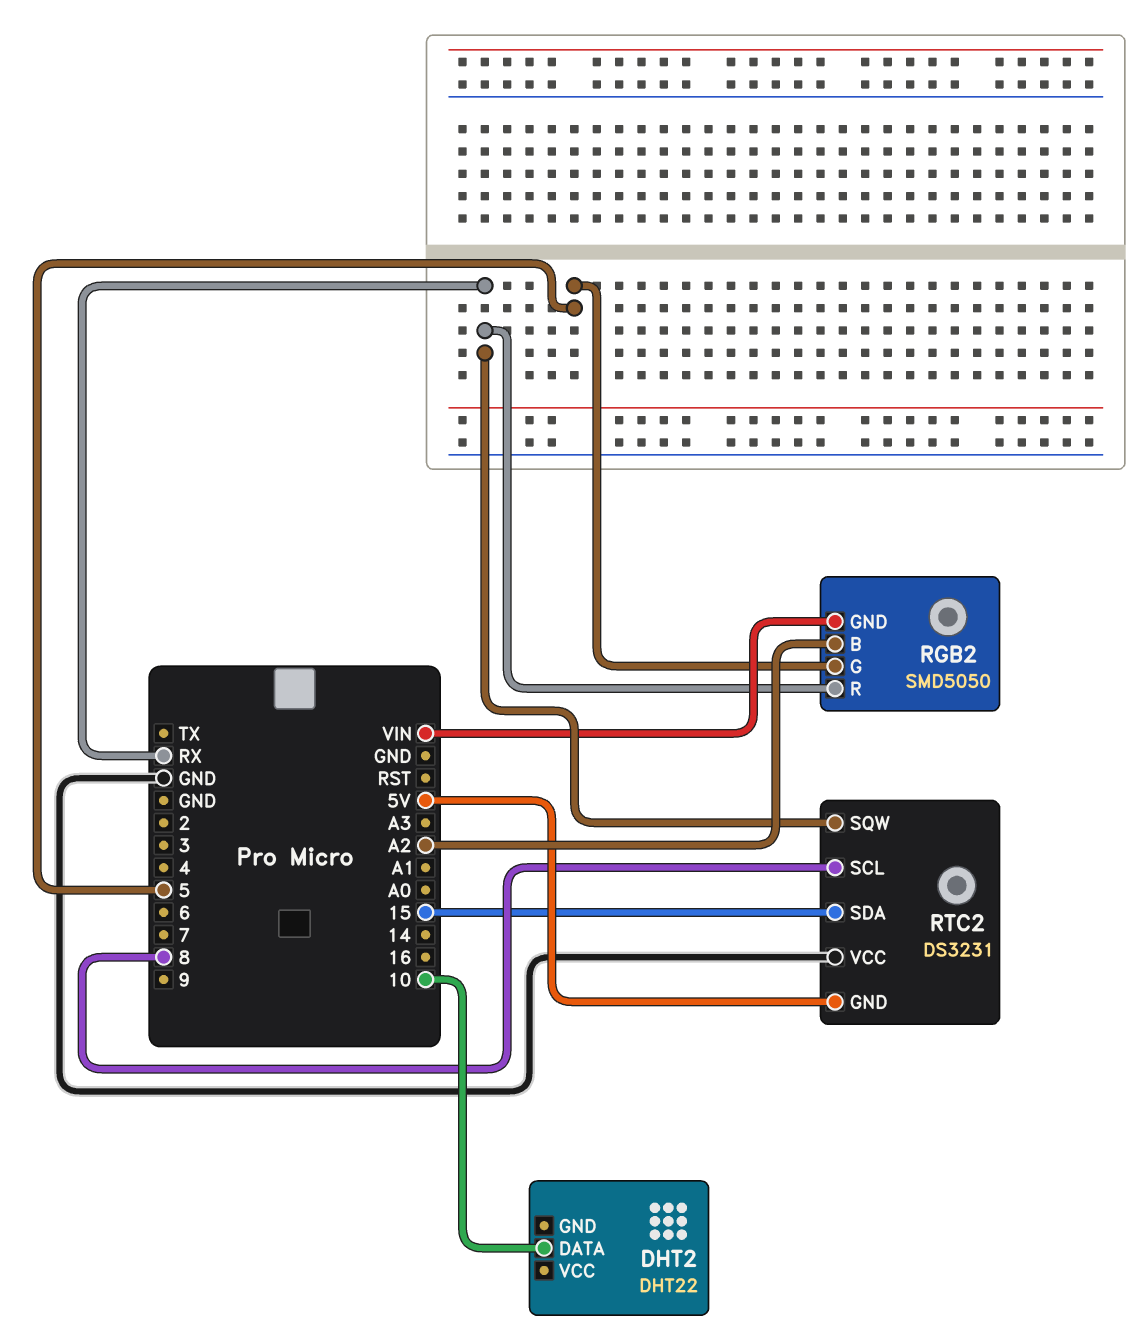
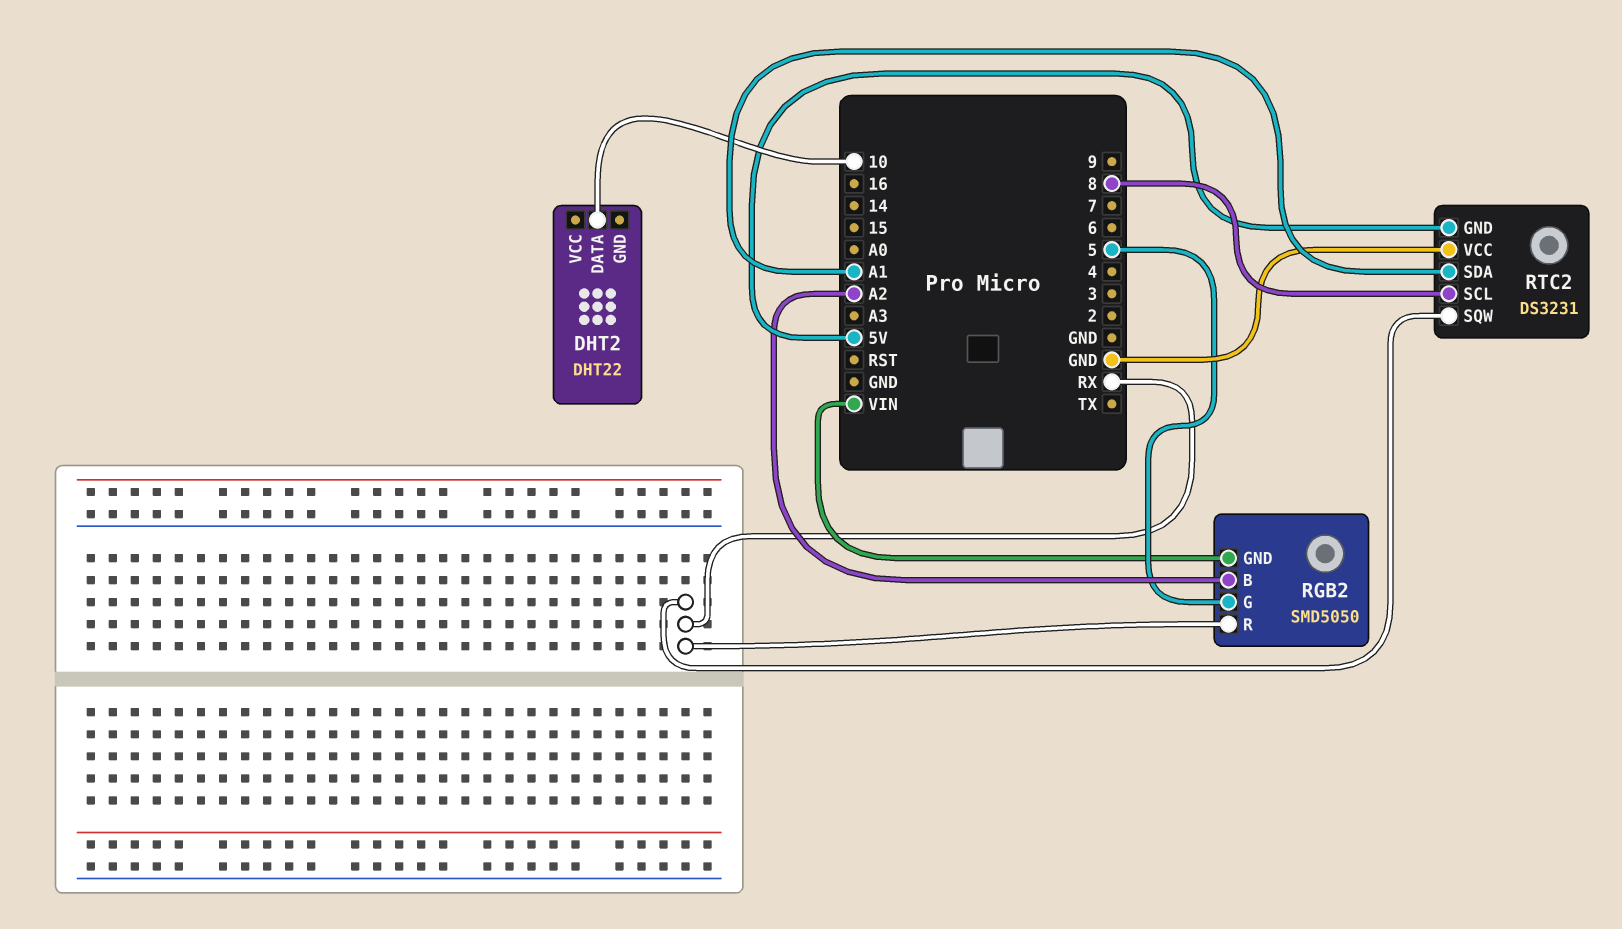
RTC2 pin SDA: 15 -> A1

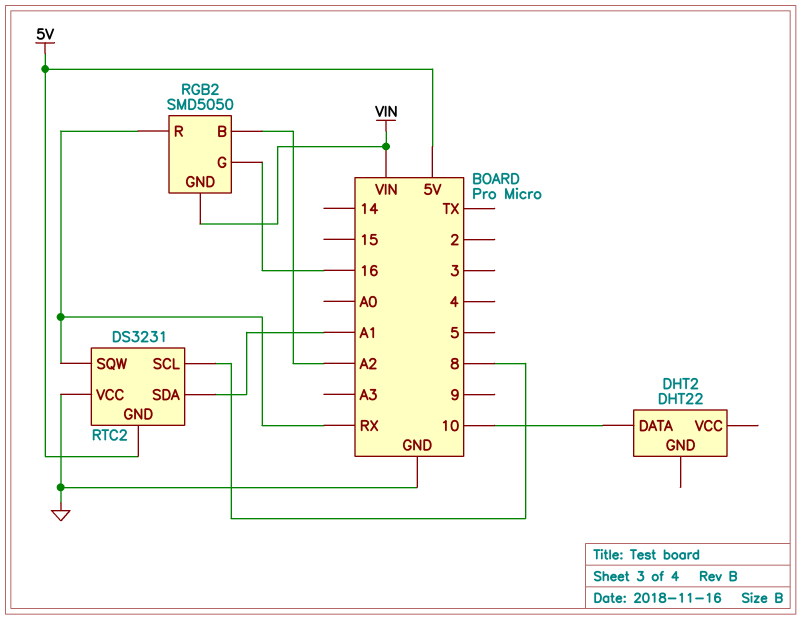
RGB2 pin G: 5 -> 16

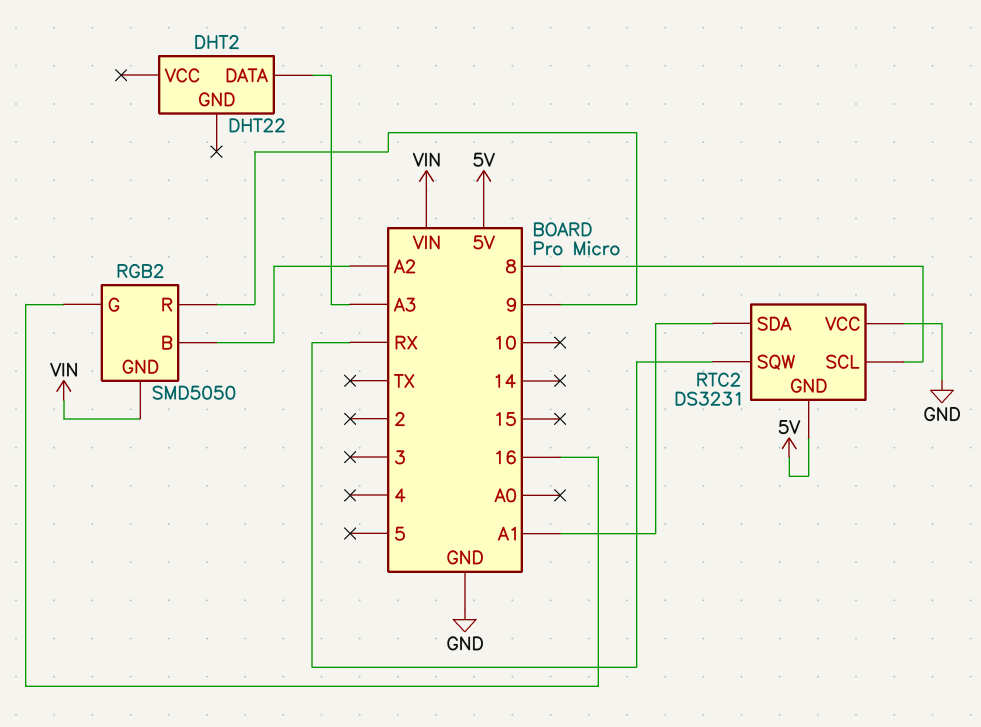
DHT2 pin DATA: 10 -> A3
RGB2 pin R: RX -> 9

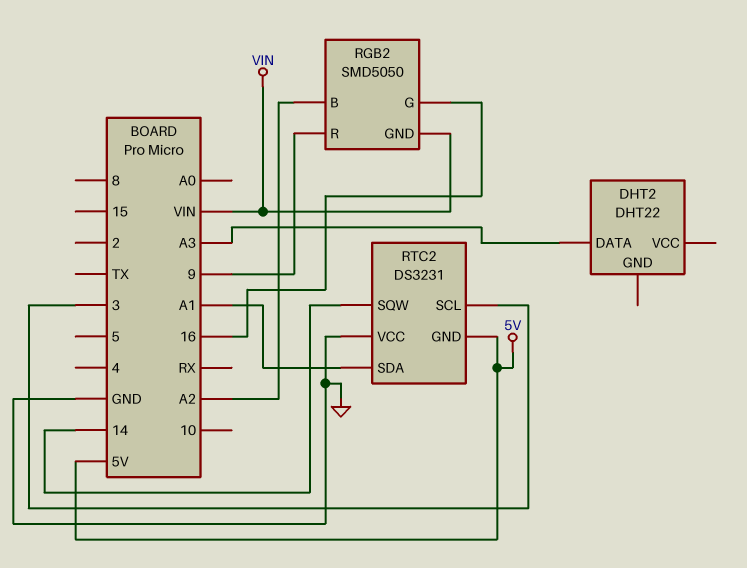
RTC2 pin SCL: 8 -> 3
RTC2 pin SQW: RX -> 14

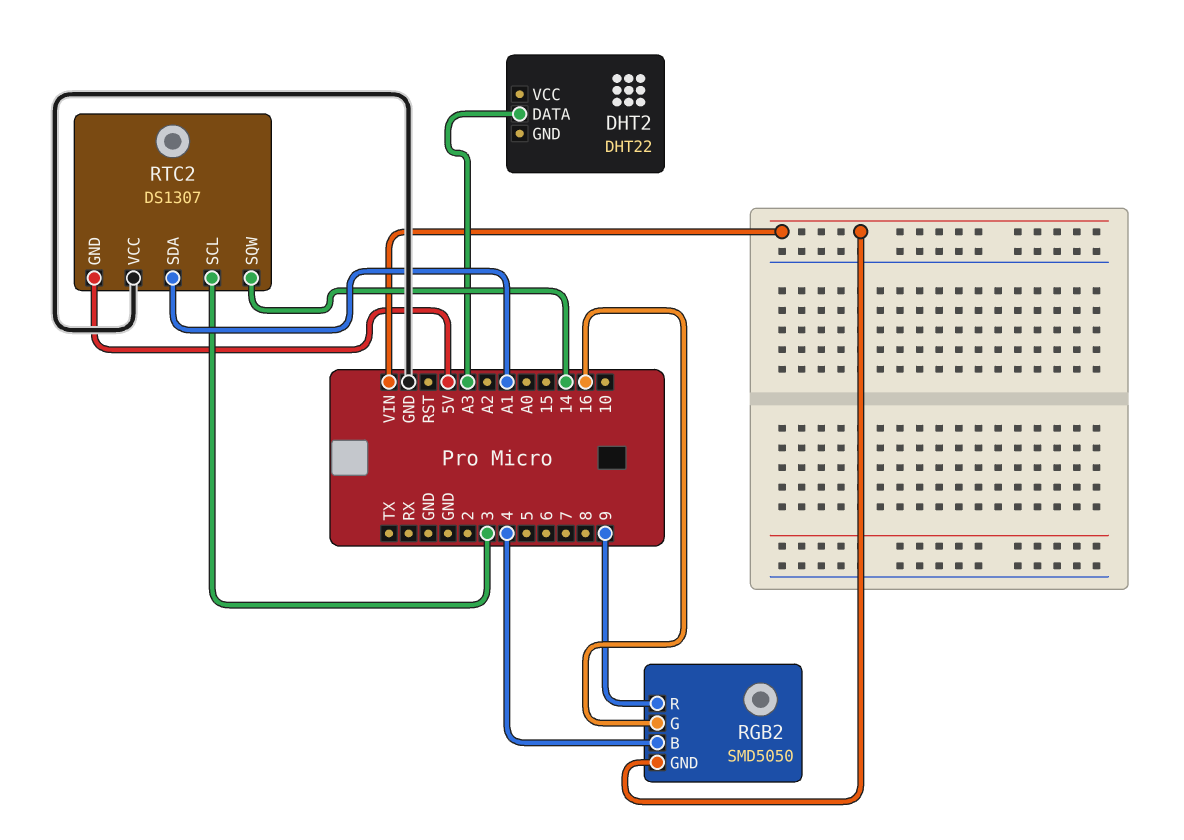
RGB2 pin B: A2 -> 4
RTC2: DS3231 -> DS1307

